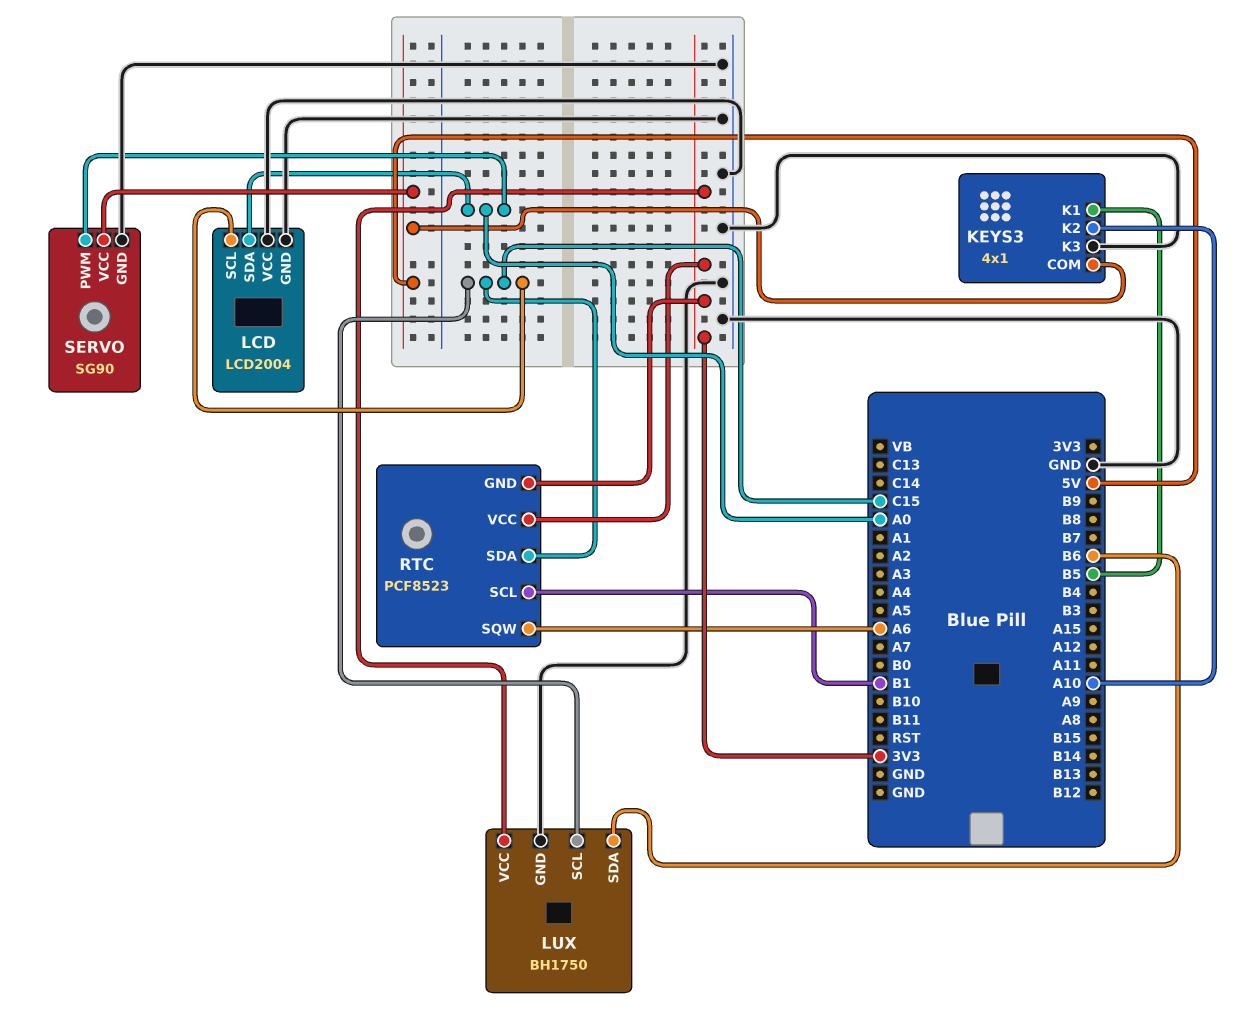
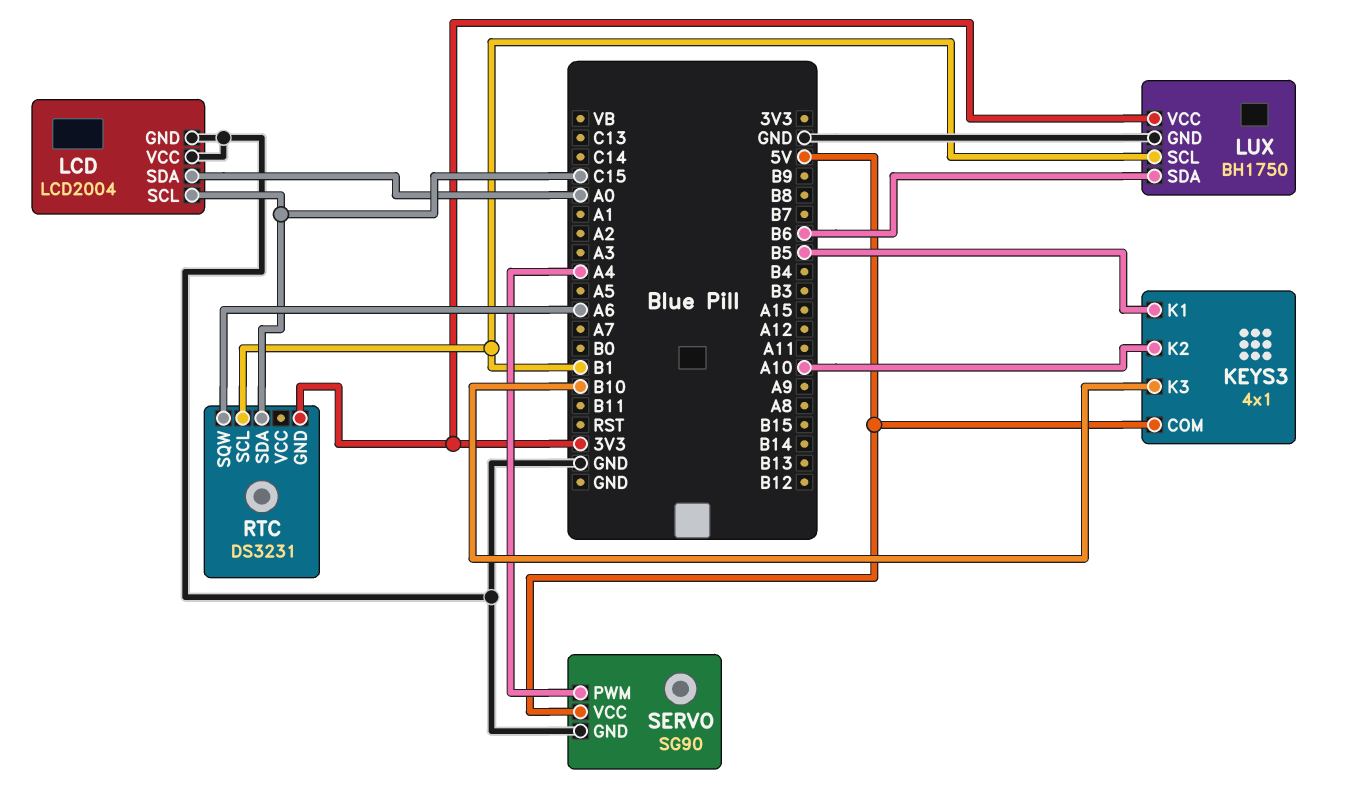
KEYS3 pin K3: GND -> B10
LUX pin SCL: C15 -> B1
RTC: PCF8523 -> DS3231
RTC pin VCC: 3V3 -> none
SERVO pin PWM: A0 -> A4

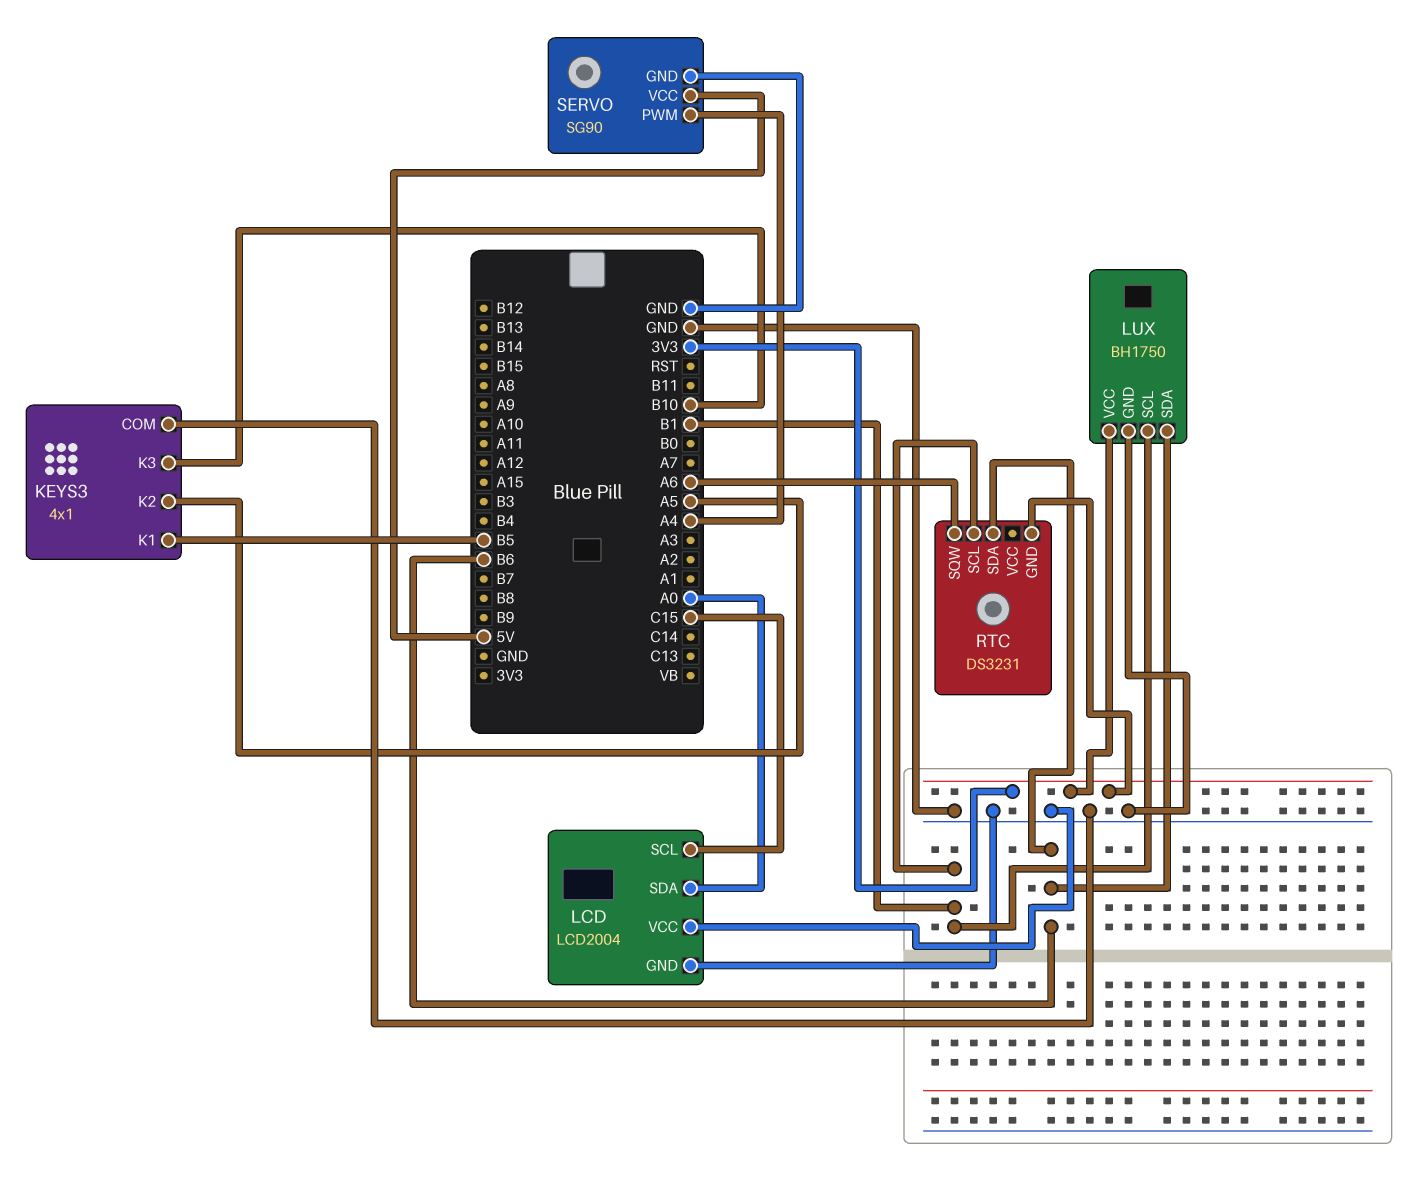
KEYS3 pin COM: 5V -> GND
KEYS3 pin K2: A10 -> A5
RTC pin SDA: C15 -> B6

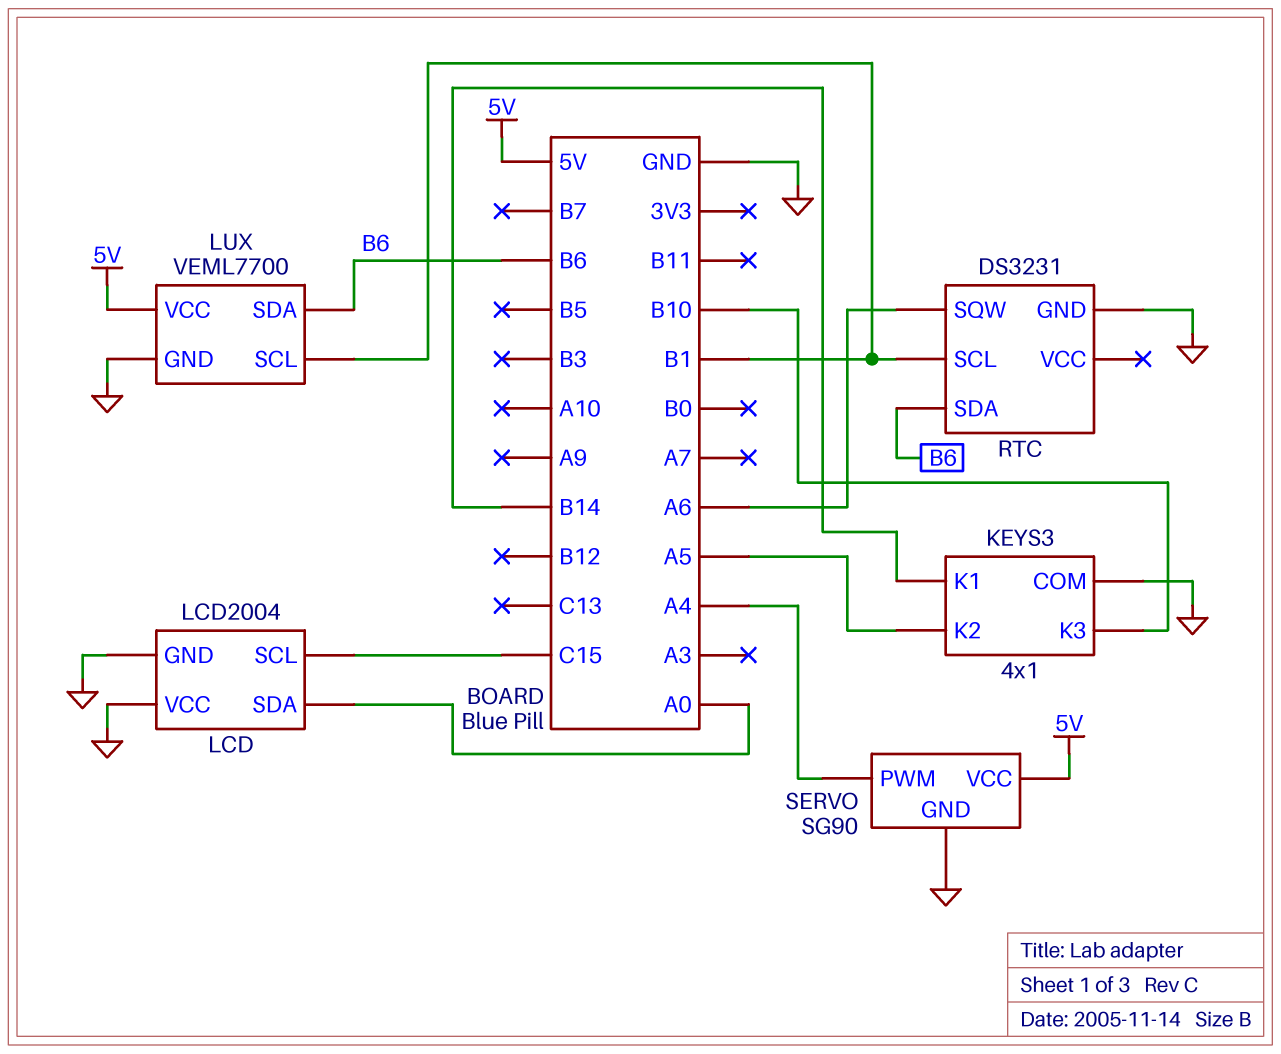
KEYS3 pin K1: B5 -> B14
LUX: BH1750 -> VEML7700
LUX pin VCC: 3V3 -> 5V
RTC pin GND: 3V3 -> GND

